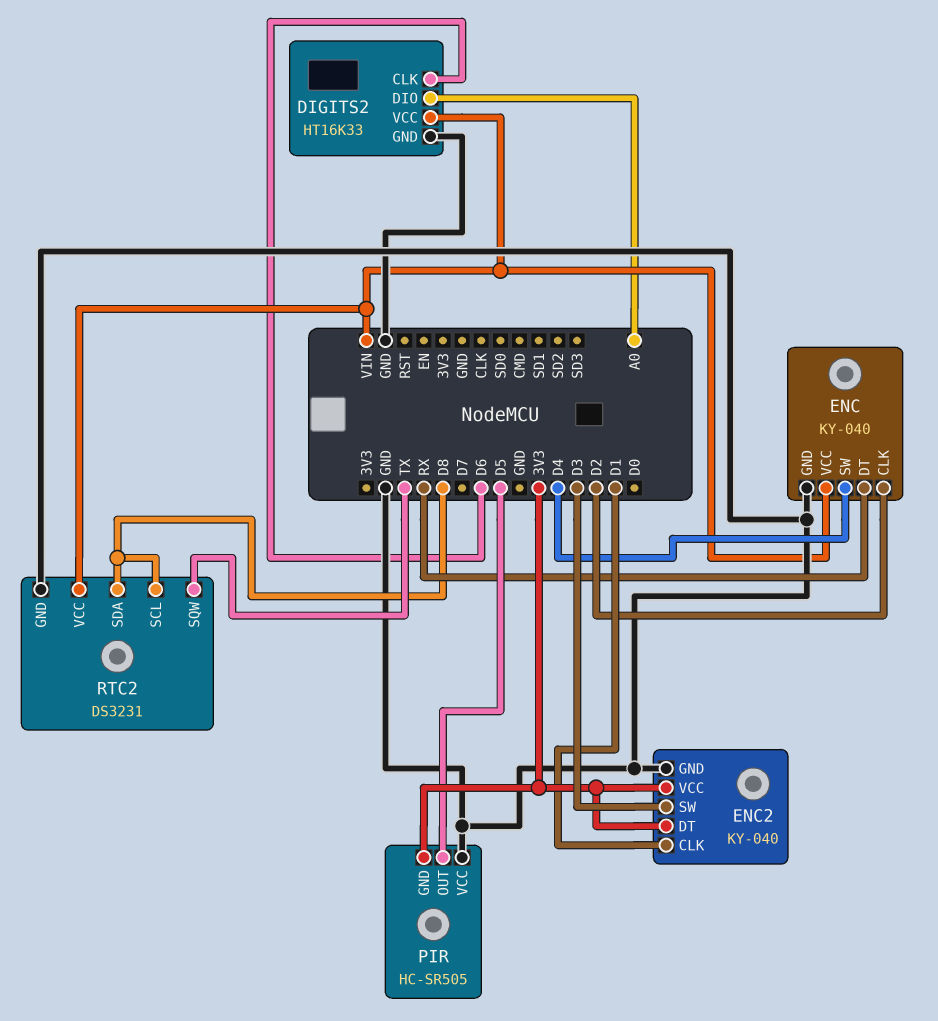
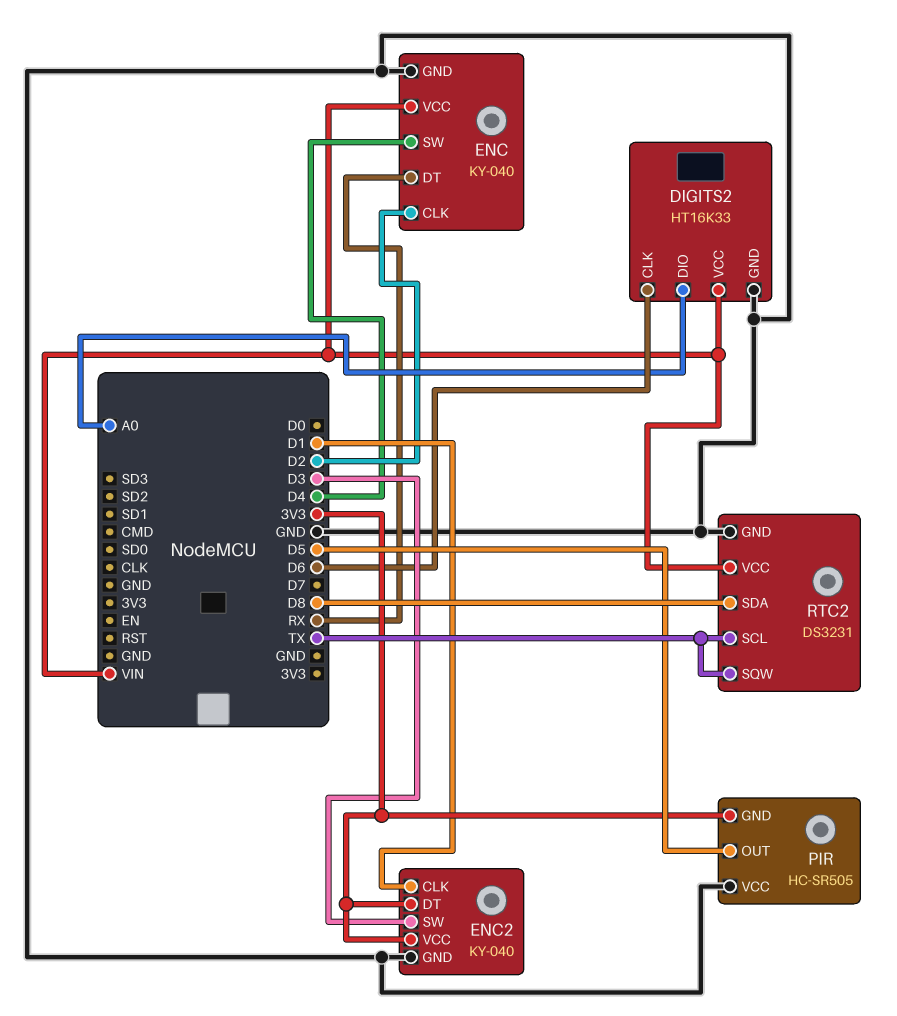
RTC2 pin SCL: D8 -> TX

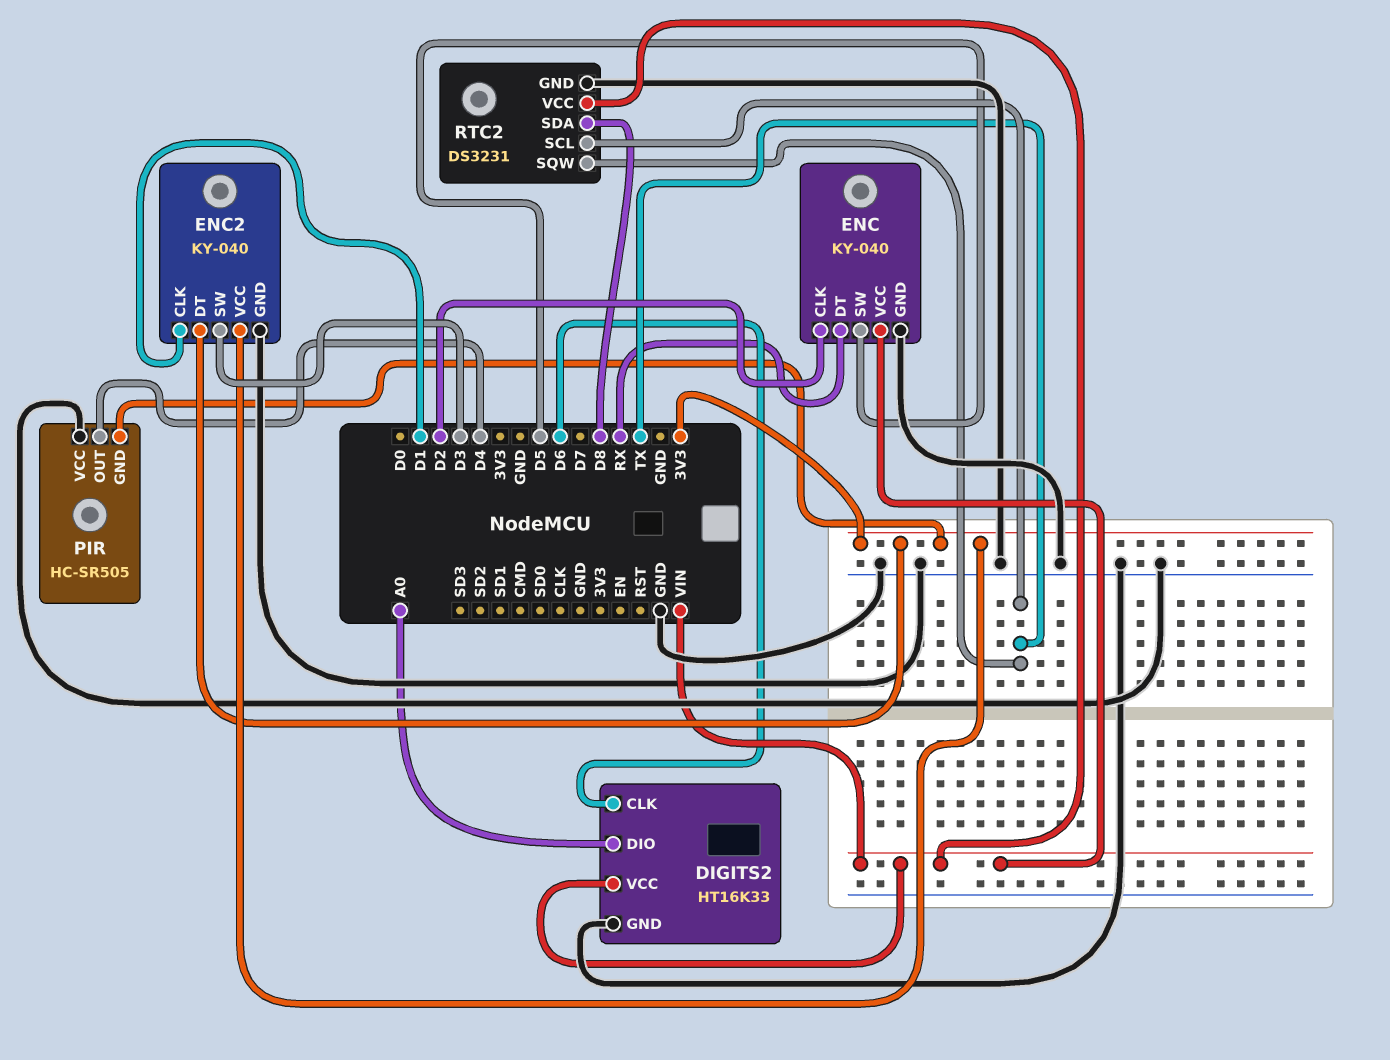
ENC pin SW: D4 -> D5
PIR pin OUT: D5 -> D4

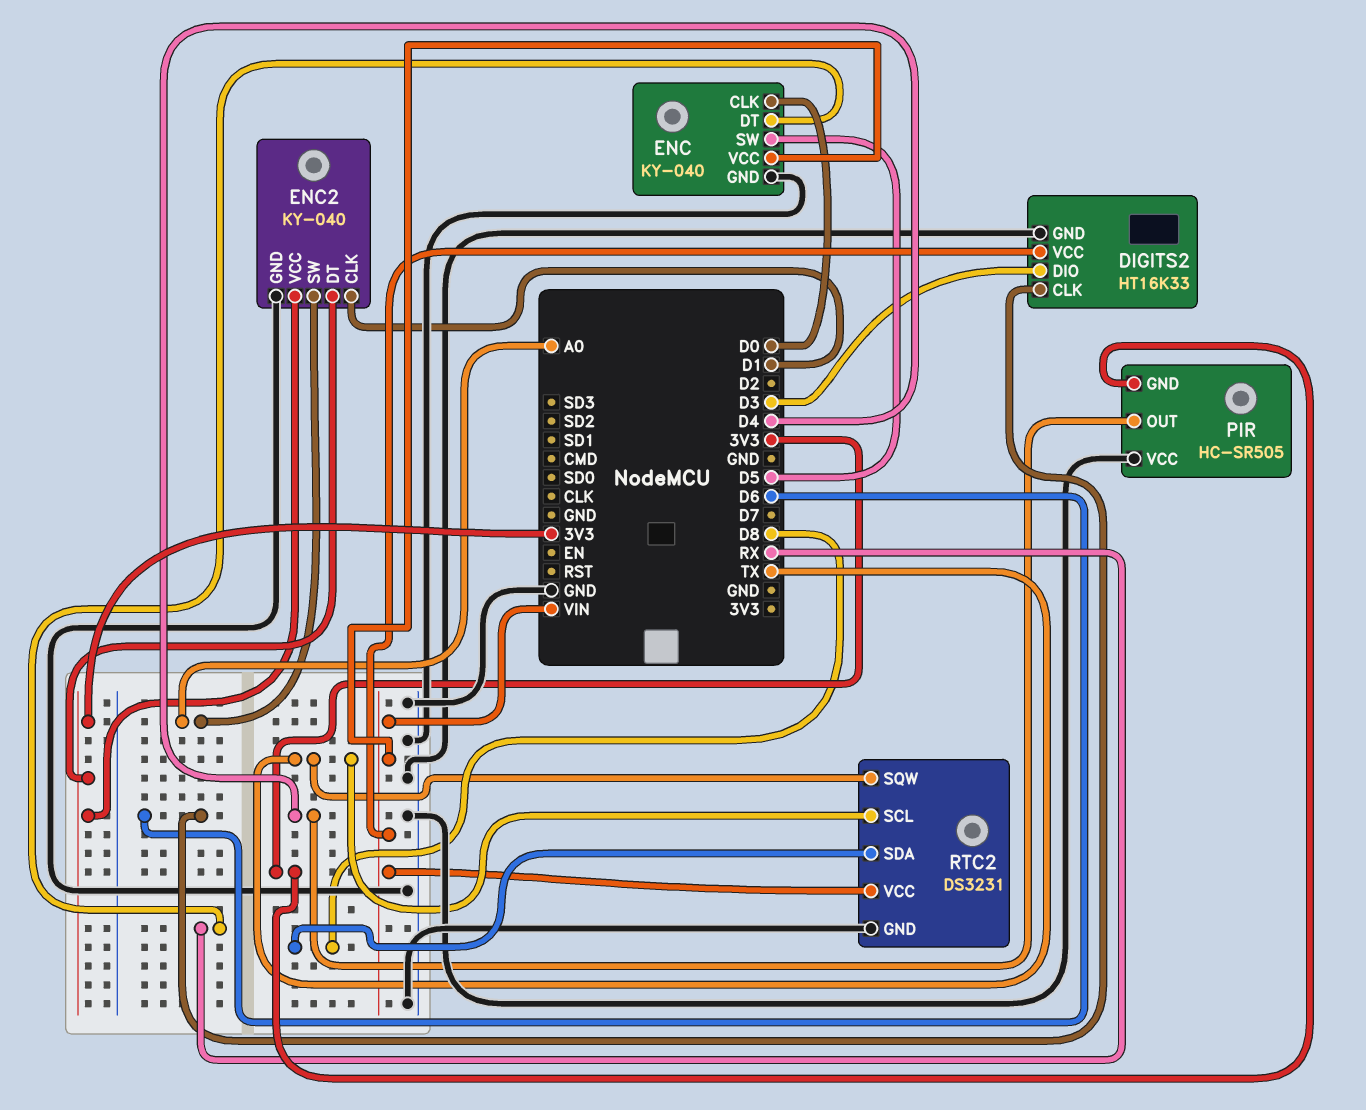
DIGITS2 pin DIO: A0 -> D3
ENC pin CLK: D2 -> D0
ENC2 pin SW: D3 -> A0

